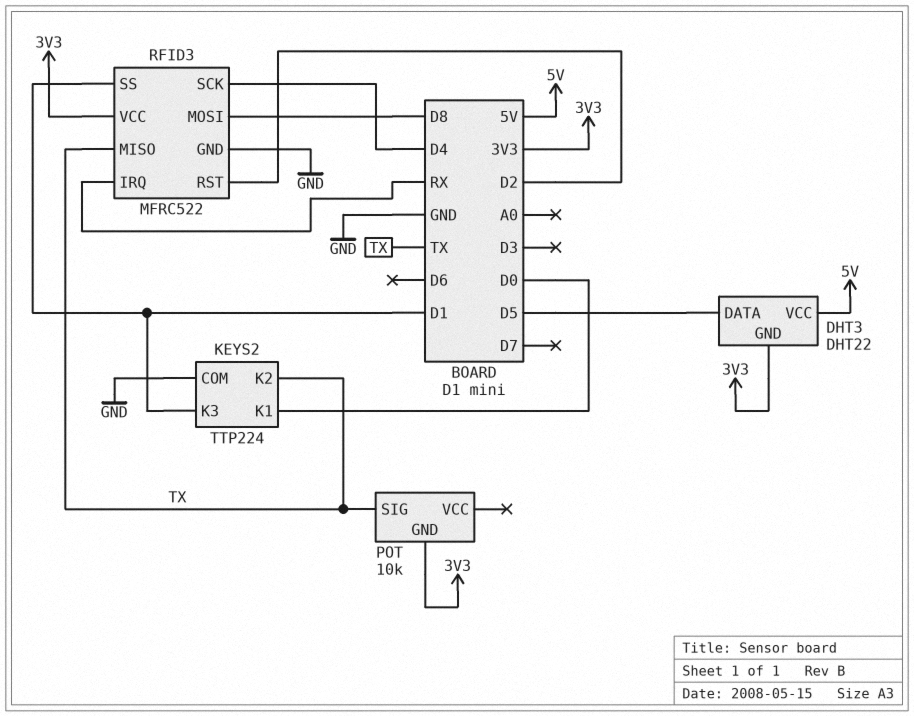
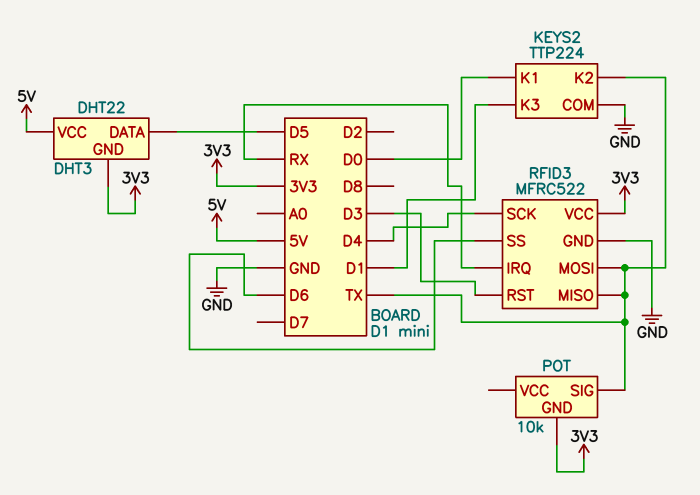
RFID3 pin MOSI: D8 -> TX
RFID3 pin RST: D2 -> D3
RFID3 pin SS: D1 -> D6

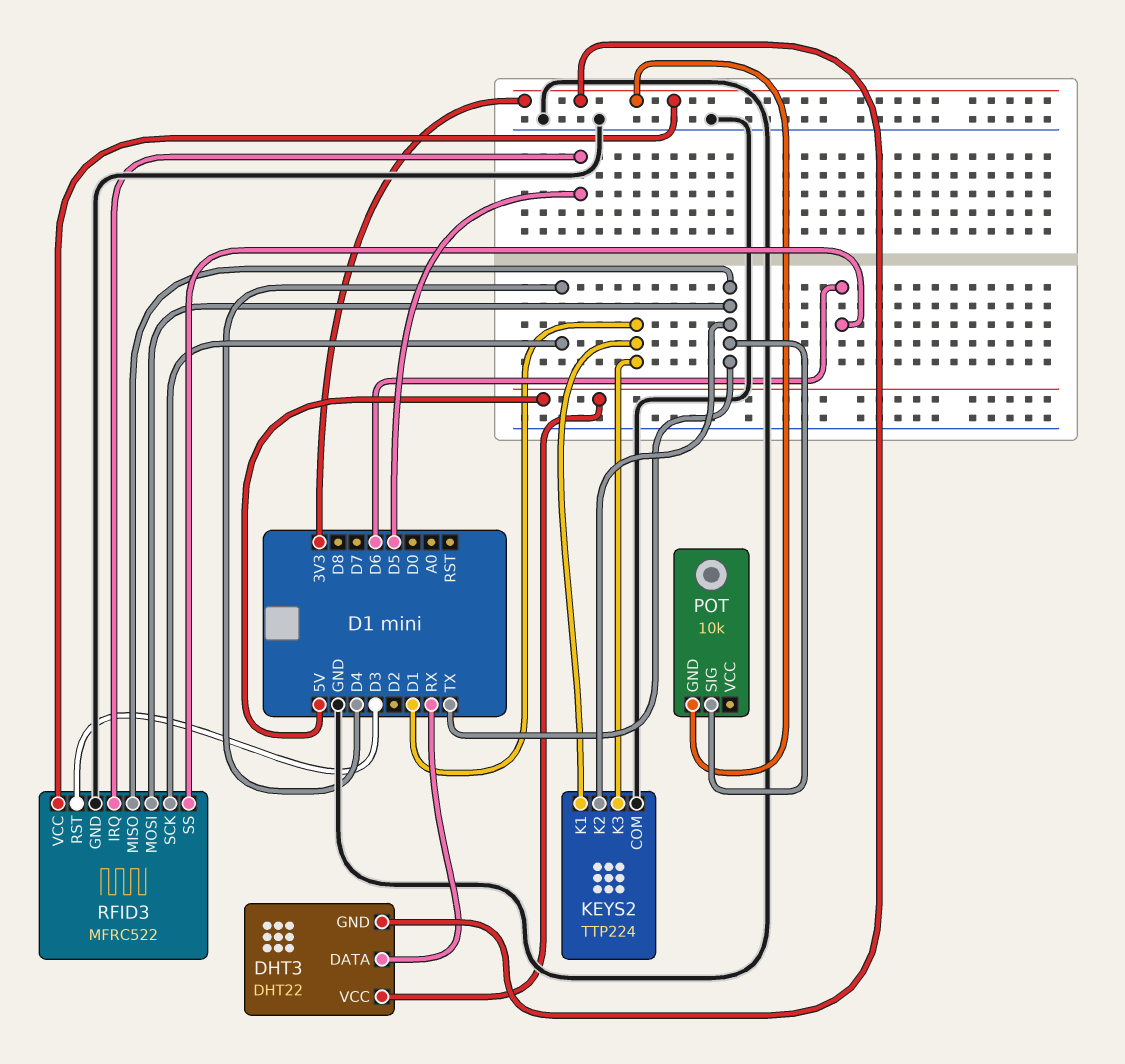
DHT3 pin DATA: D5 -> RX
KEYS2 pin K1: D0 -> D1
RFID3 pin IRQ: RX -> D5

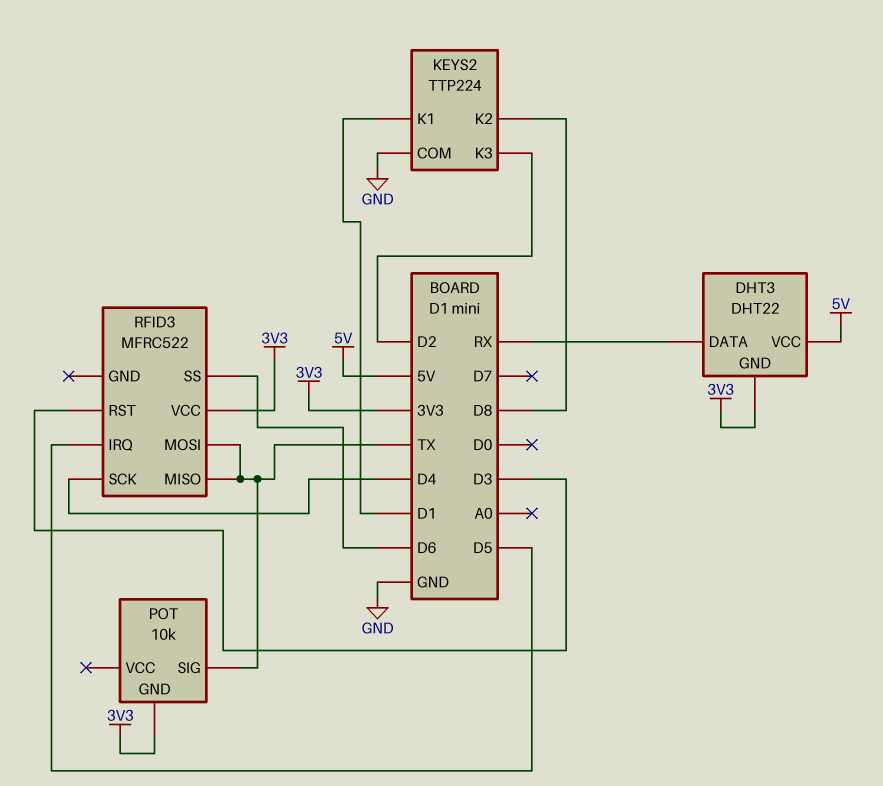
KEYS2 pin K2: TX -> D8
KEYS2 pin K3: D1 -> D2
RFID3 pin GND: GND -> none

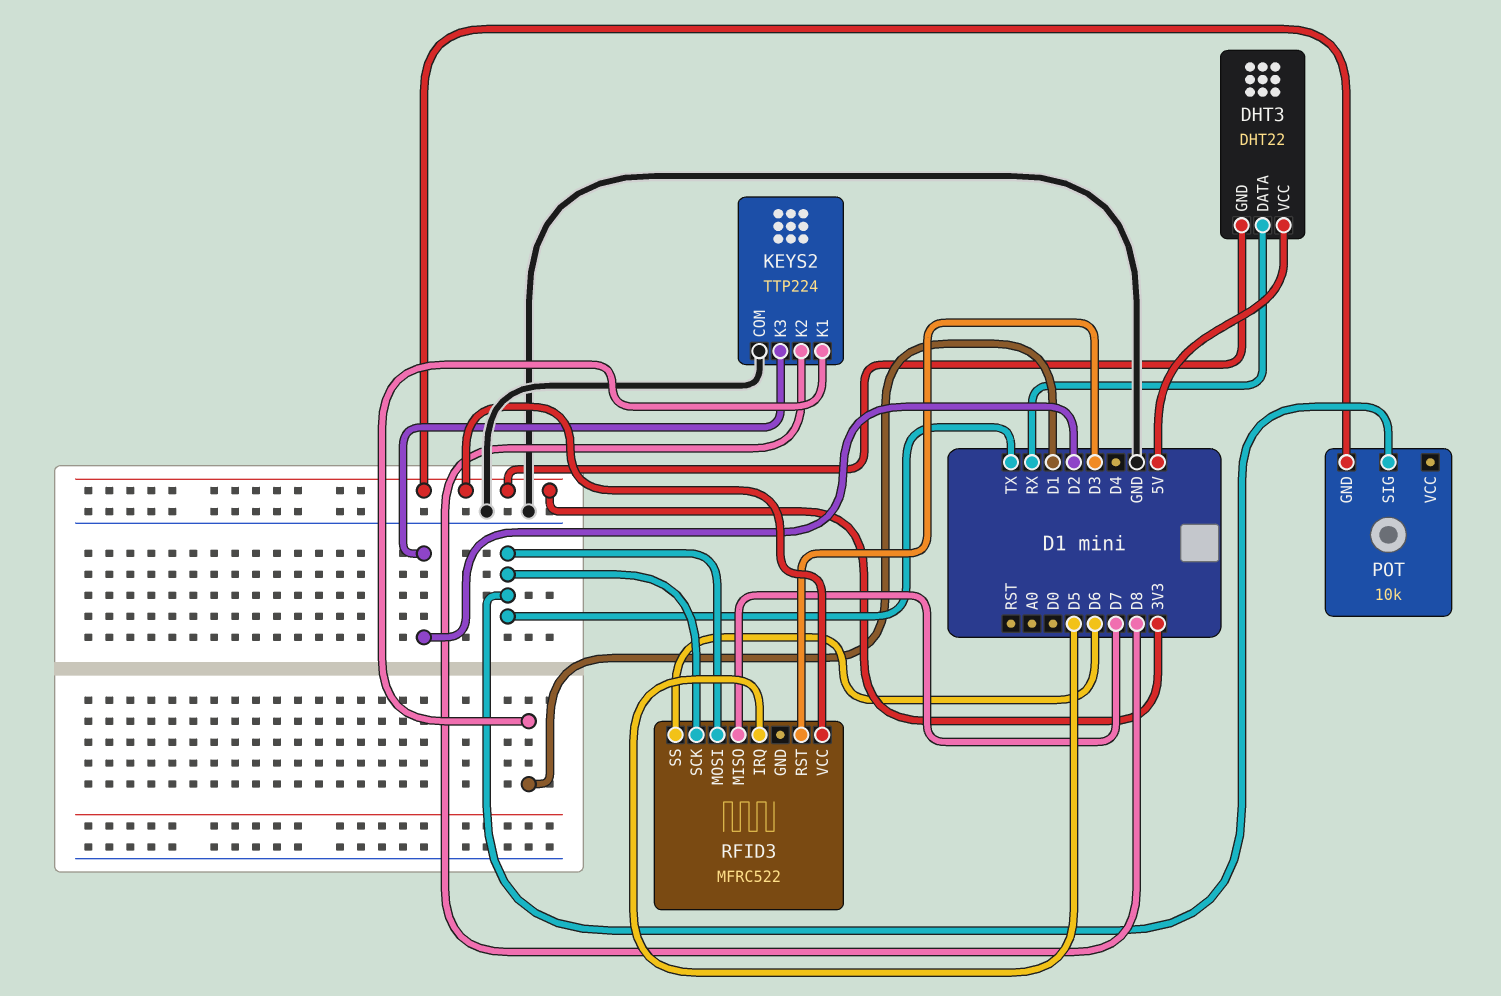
RFID3 pin MISO: TX -> D7
RFID3 pin SCK: D4 -> TX

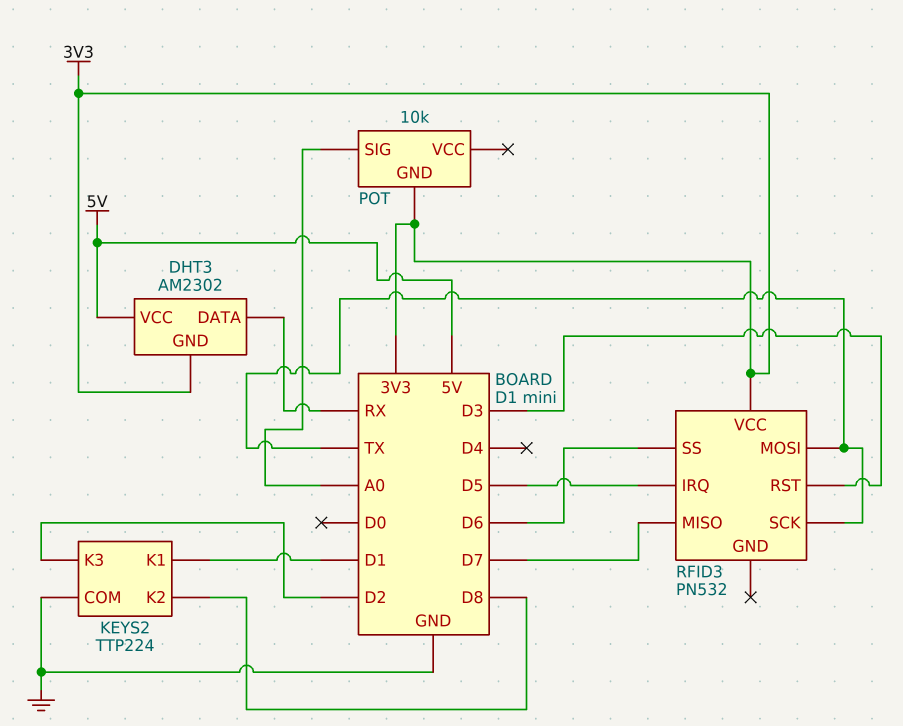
DHT3: DHT22 -> AM2302
POT pin SIG: TX -> A0
RFID3: MFRC522 -> PN532

